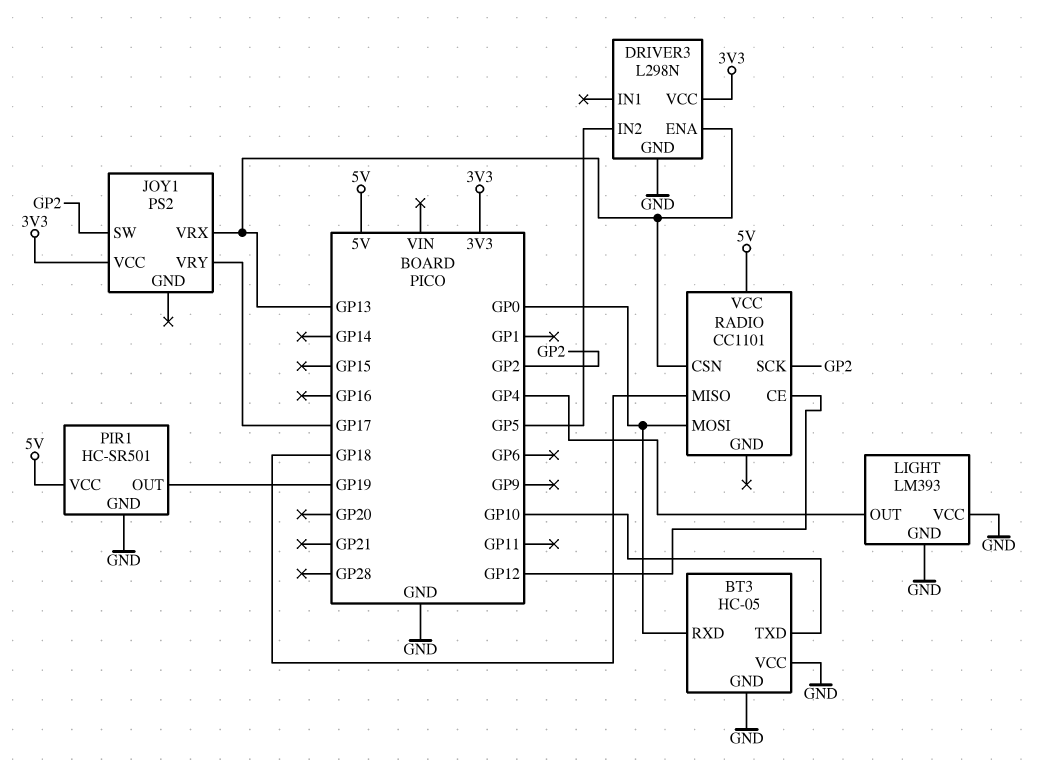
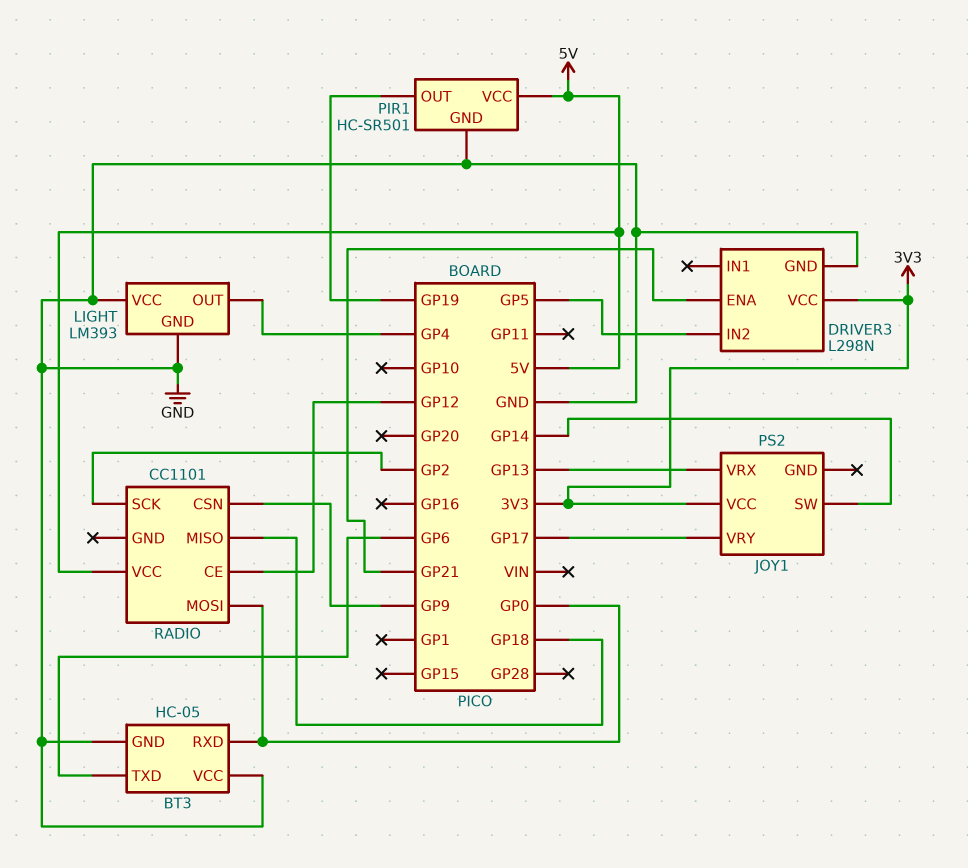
BT3 pin TXD: GP10 -> GP6
DRIVER3 pin ENA: GP13 -> GP21
JOY1 pin SW: GP2 -> GP14
RADIO pin CSN: GP13 -> GP9

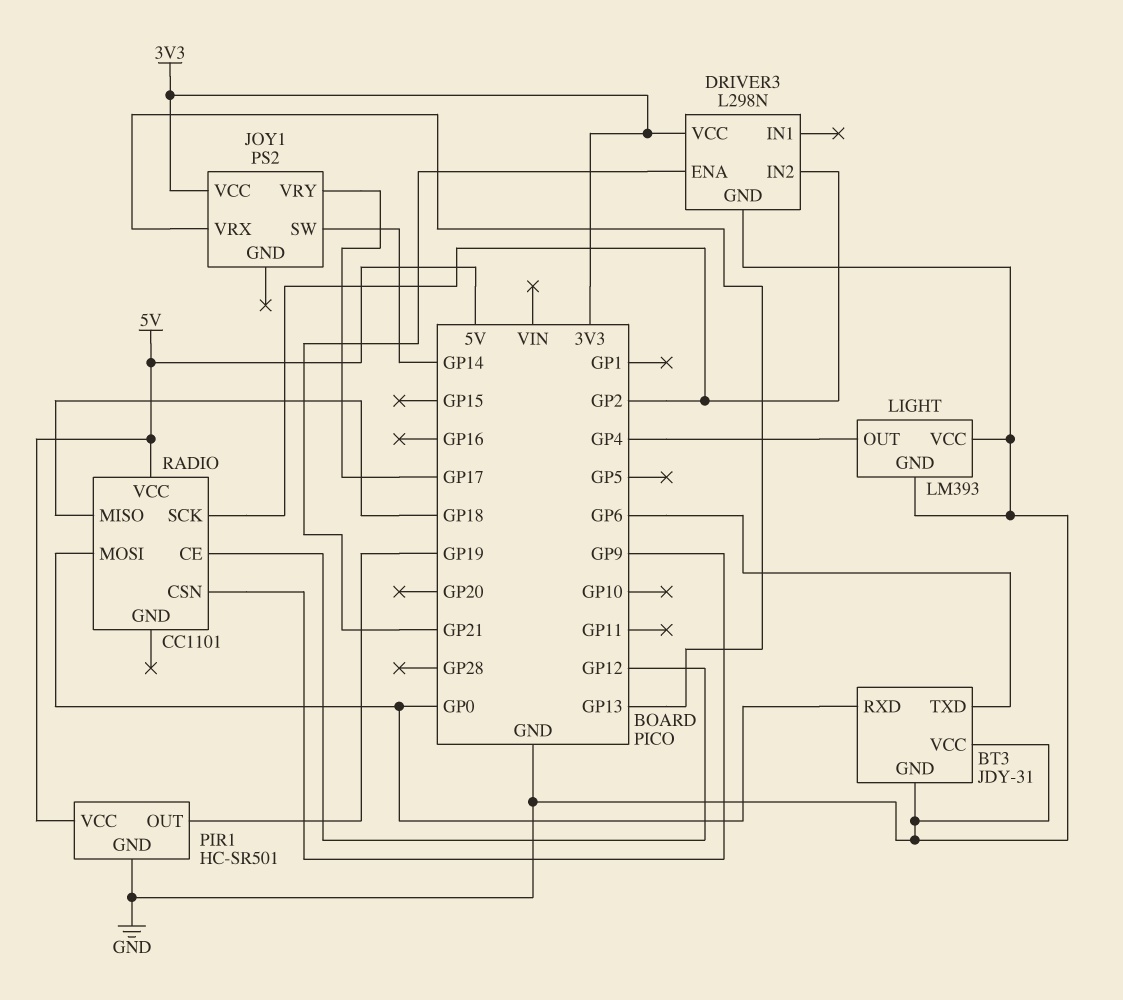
BT3: HC-05 -> JDY-31
DRIVER3 pin IN2: GP5 -> GP2

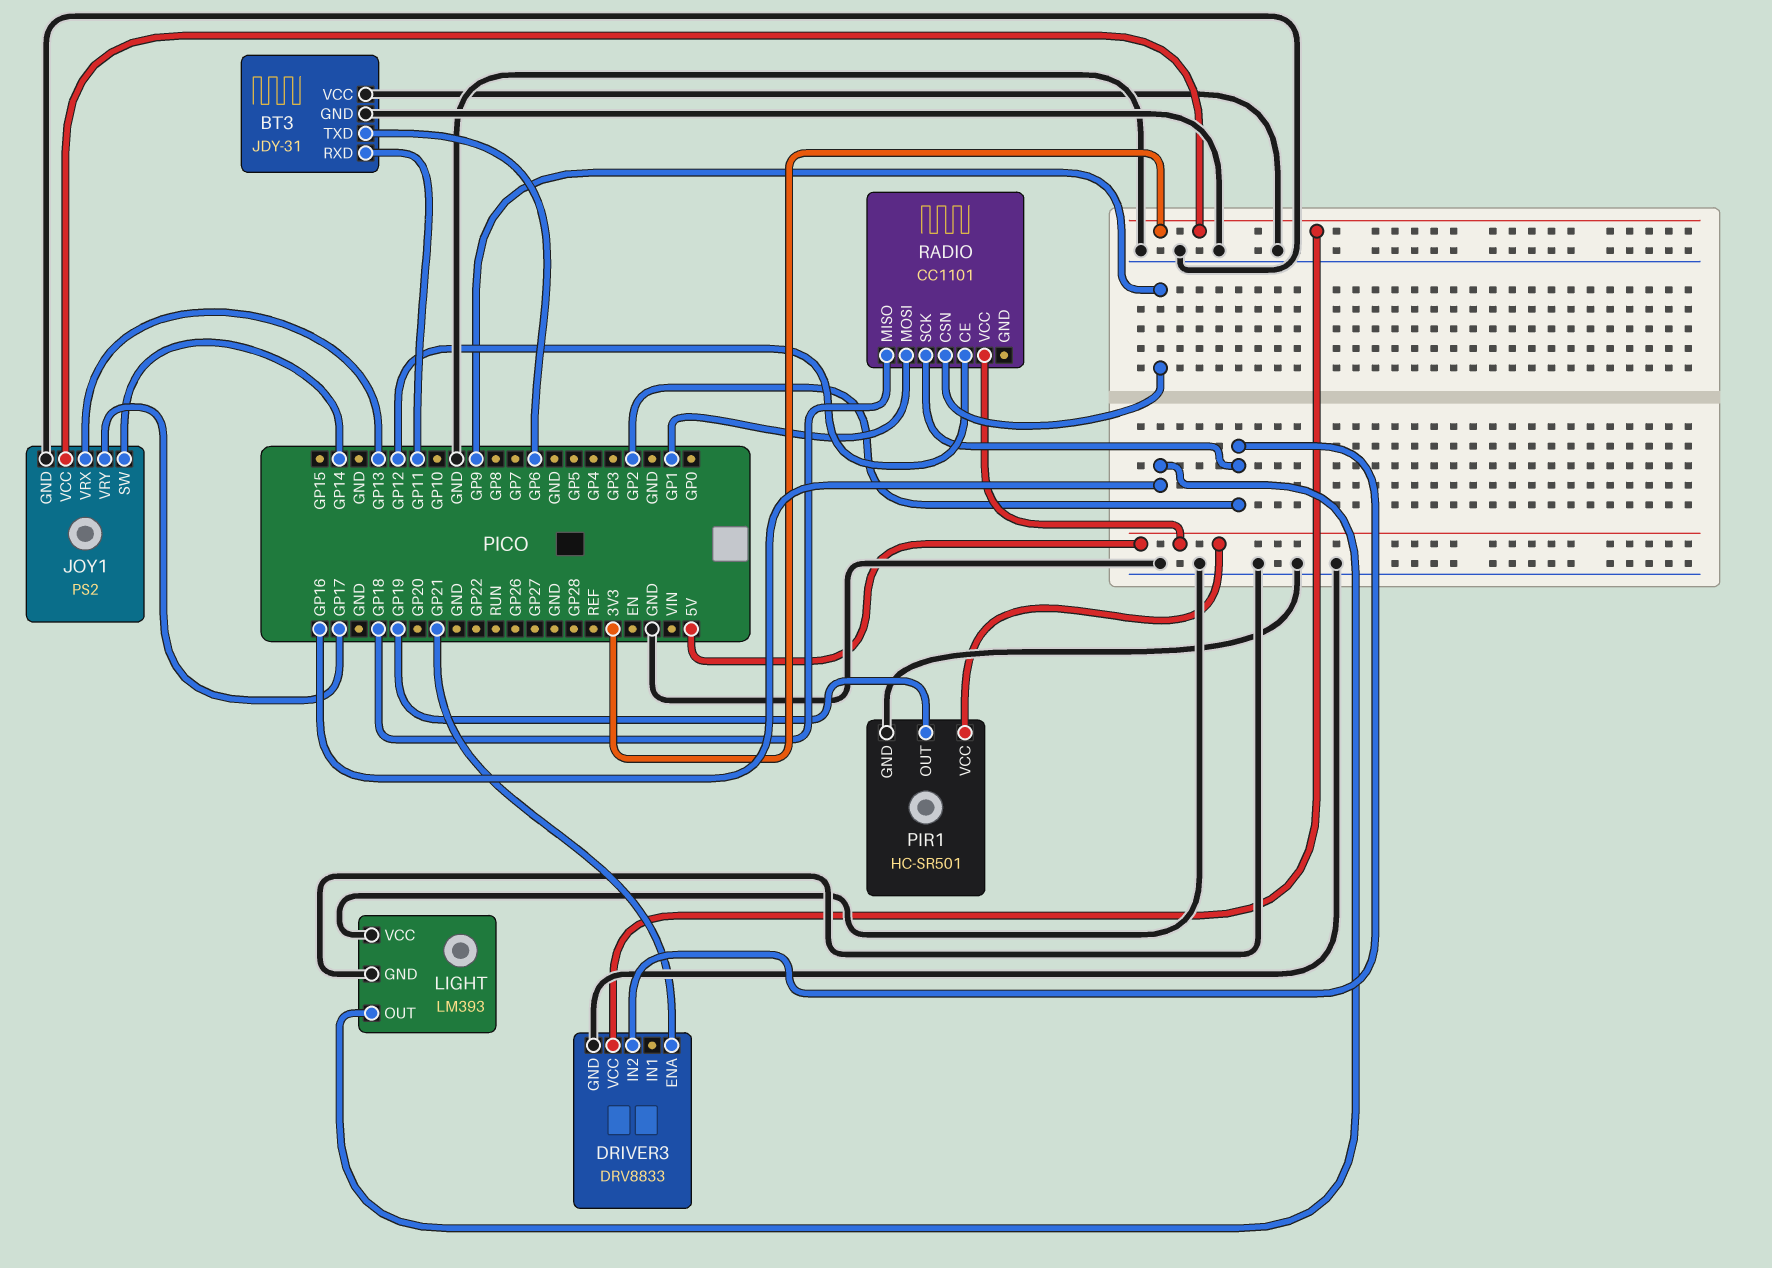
BT3 pin RXD: GP0 -> GP11
DRIVER3: L298N -> DRV8833
JOY1 pin GND: none -> GND
LIGHT pin OUT: GP4 -> GP16
RADIO pin MOSI: GP0 -> GP1

